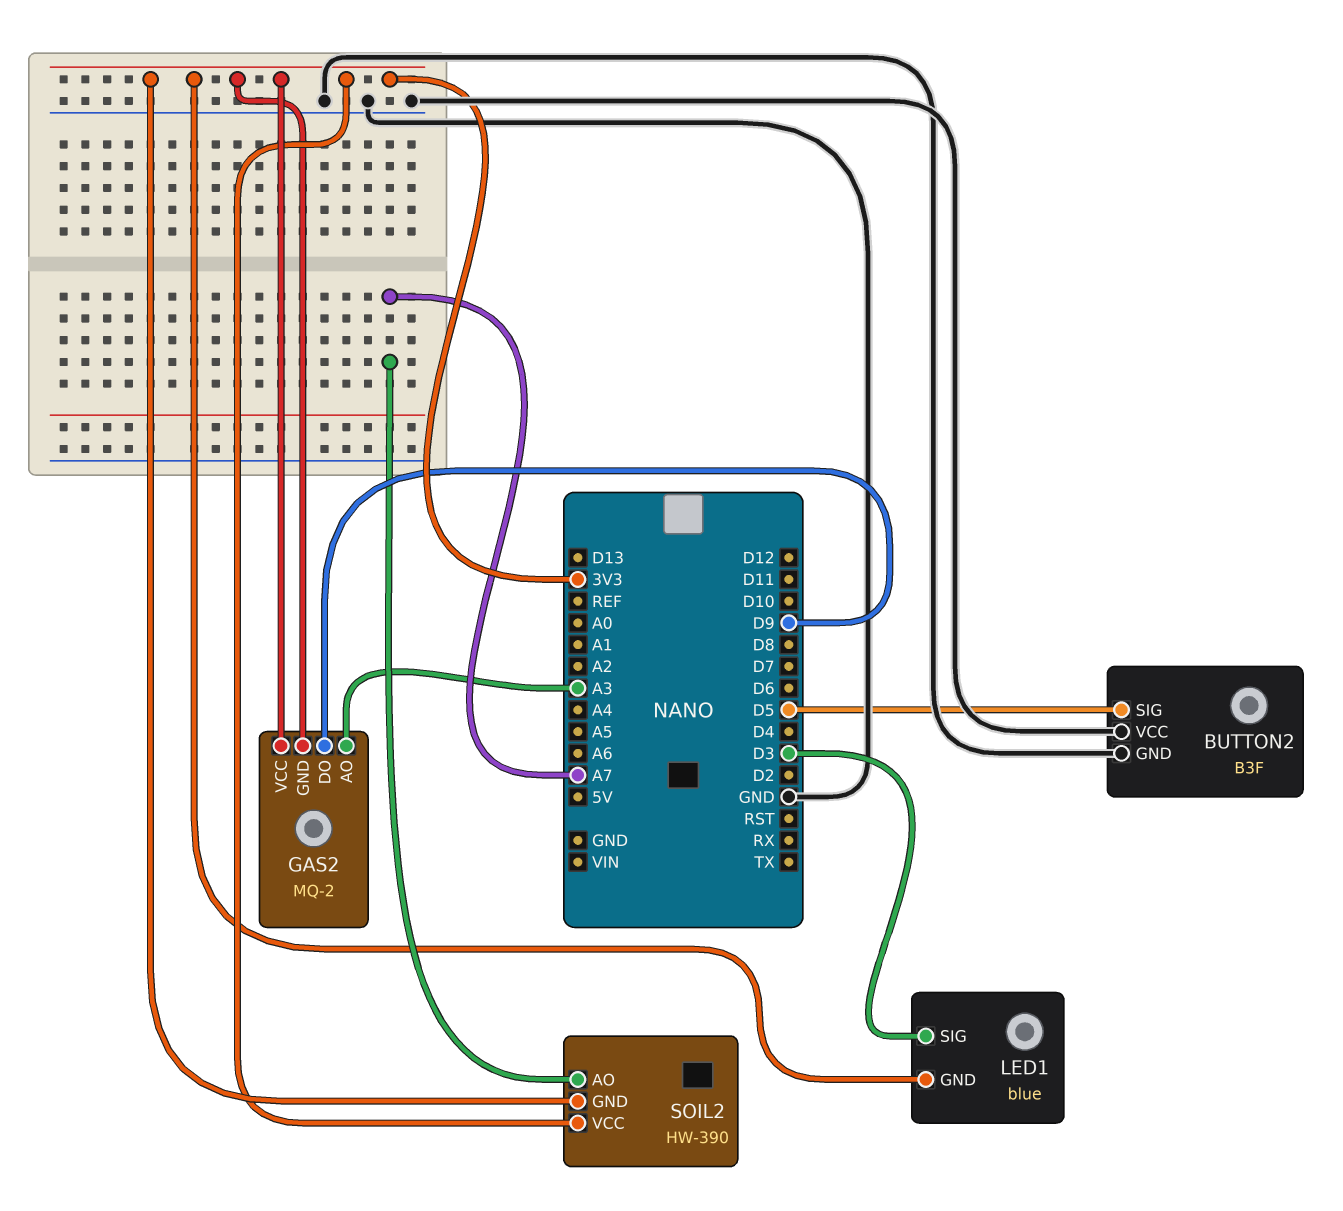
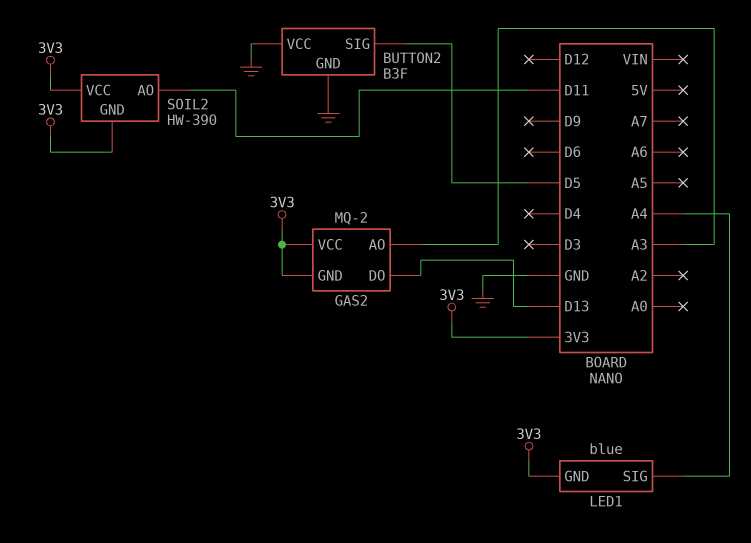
GAS2 pin DO: D9 -> D13
LED1 pin SIG: D3 -> A4
SOIL2 pin AO: A7 -> D11

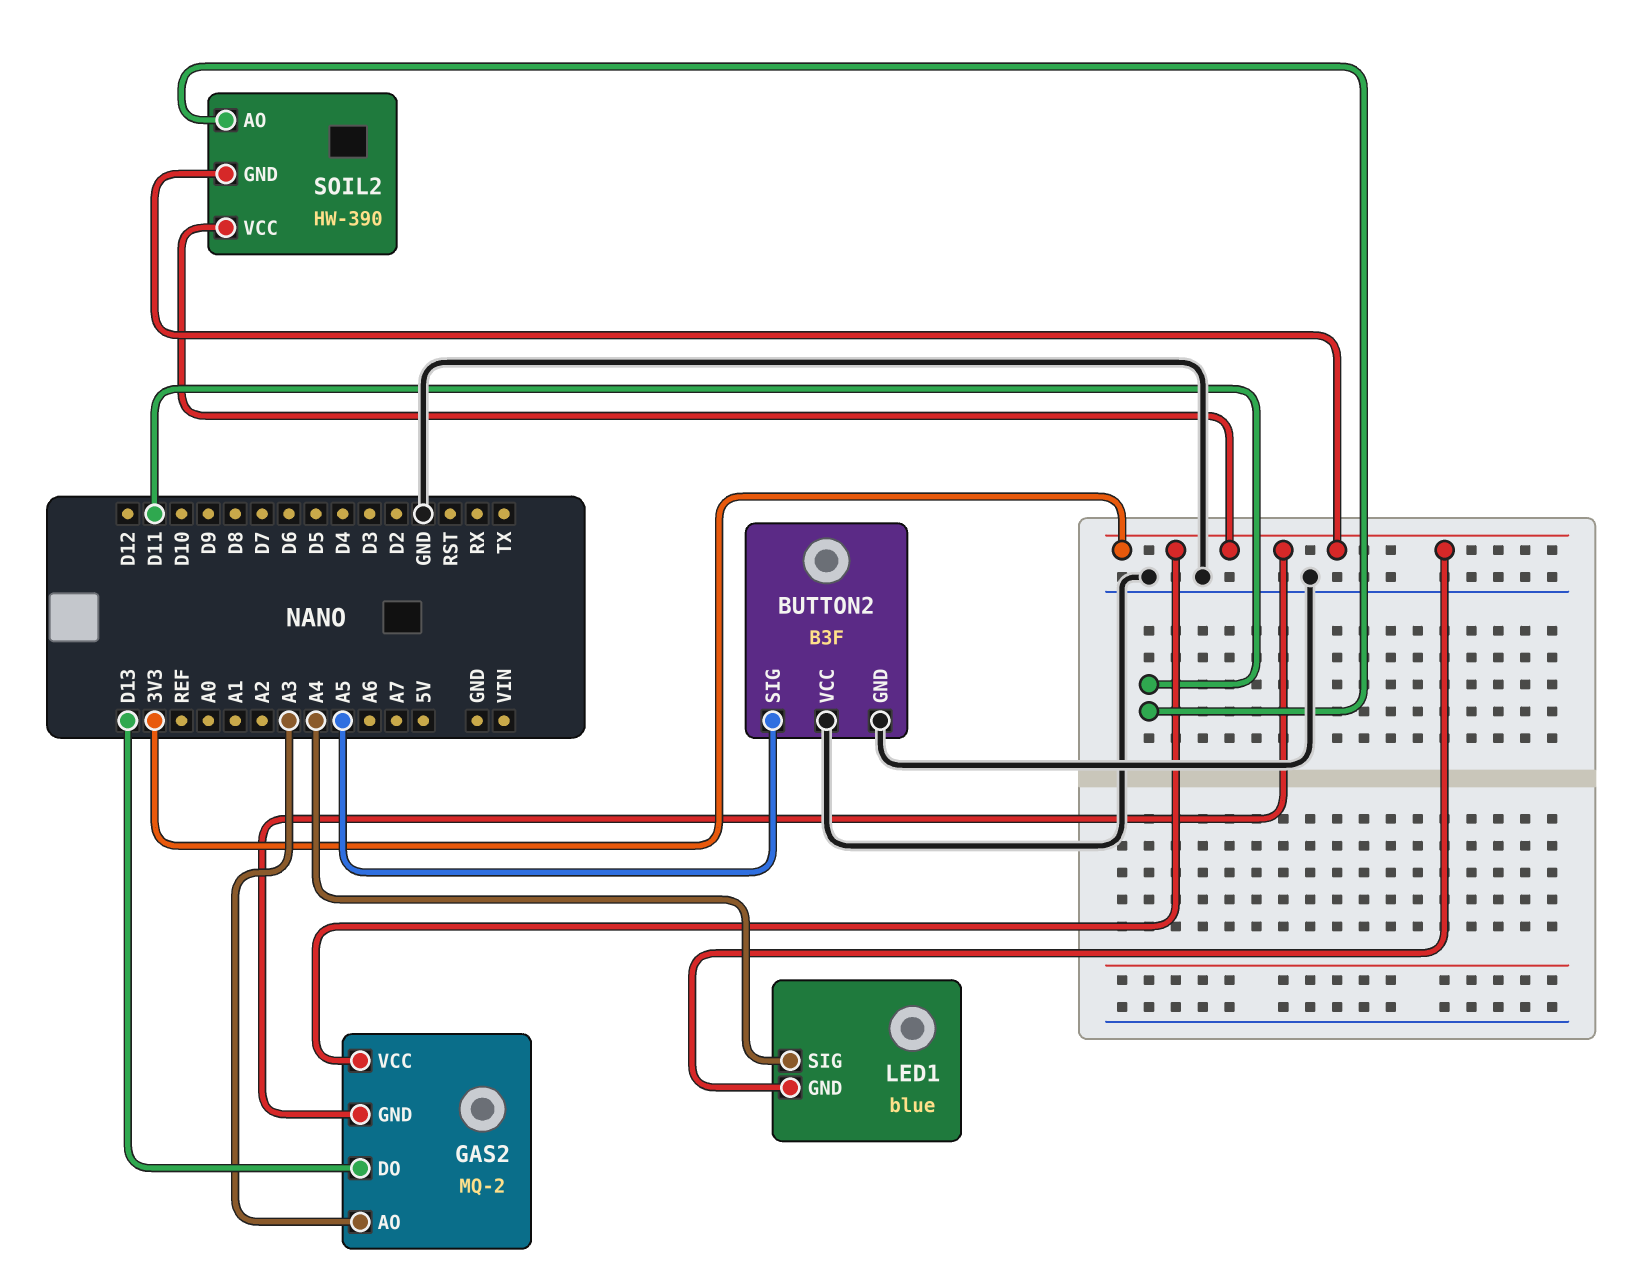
BUTTON2 pin SIG: D5 -> A5

